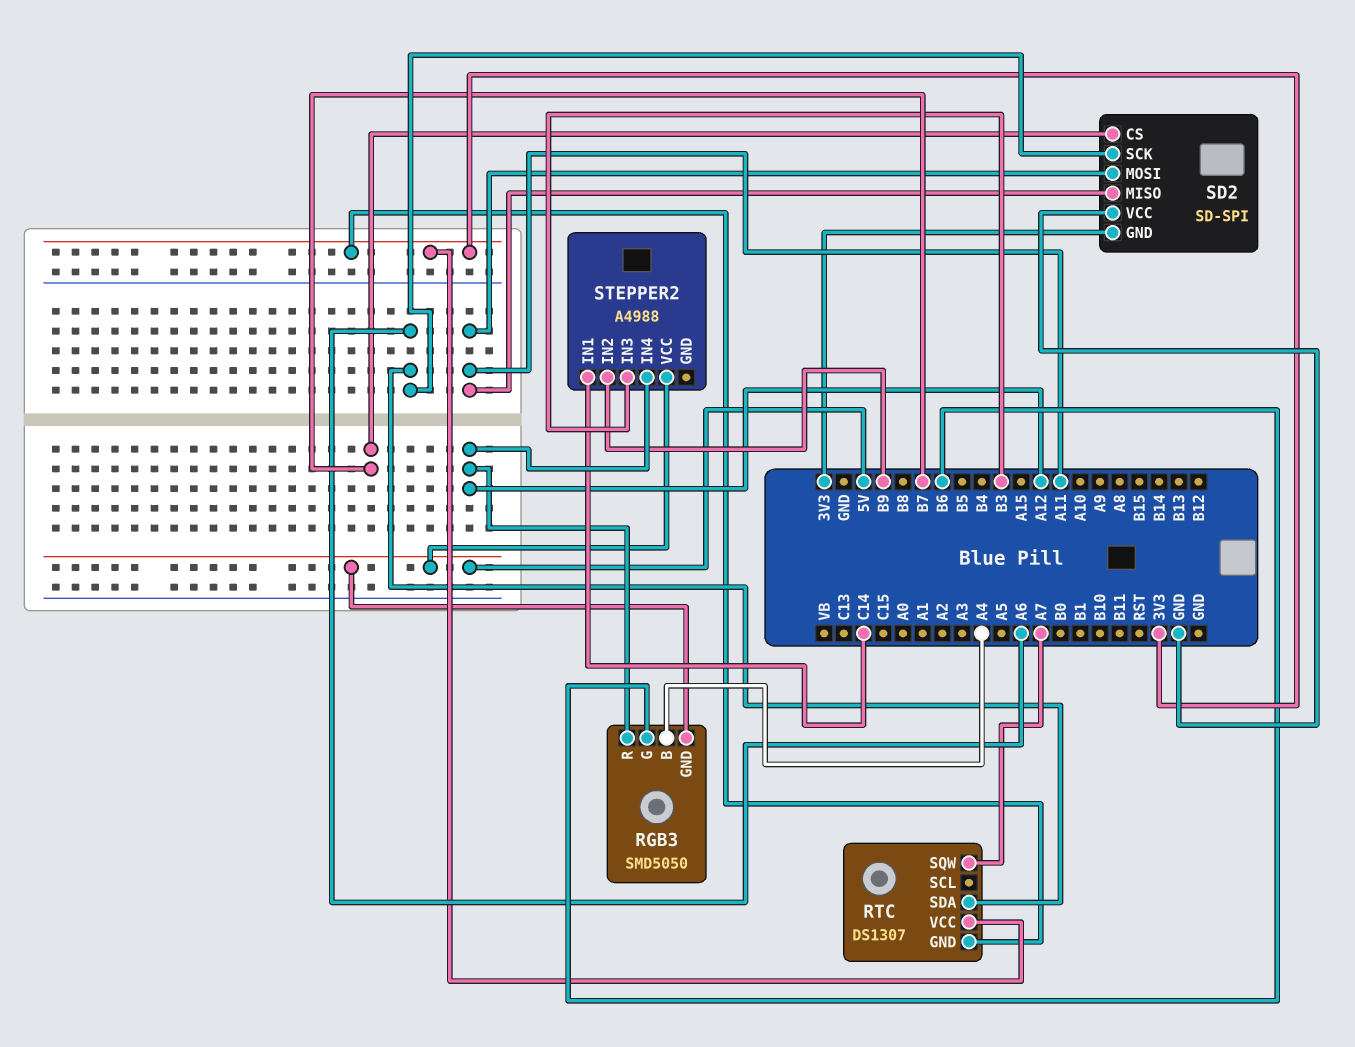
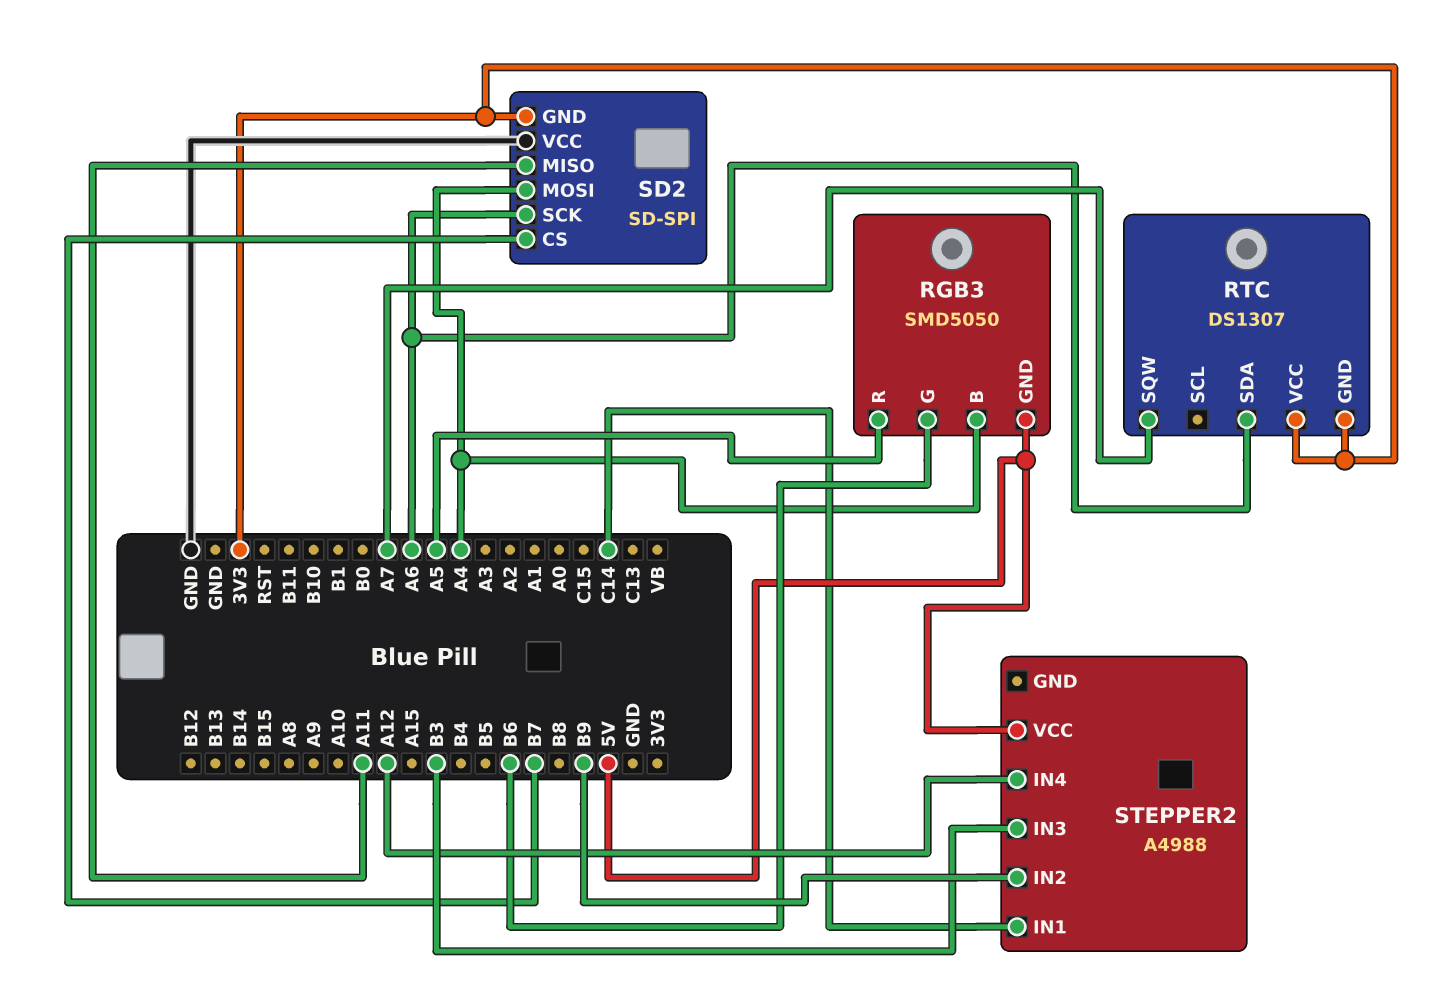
RGB3 pin R: A12 -> A5
SD2 pin MOSI: A11 -> A4

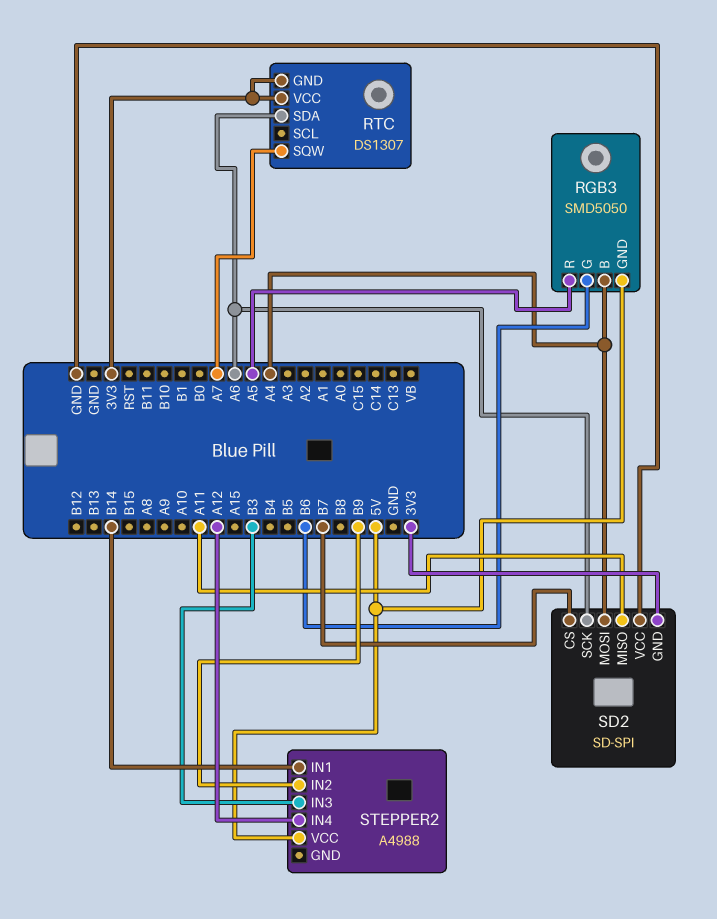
STEPPER2 pin IN1: C14 -> B14

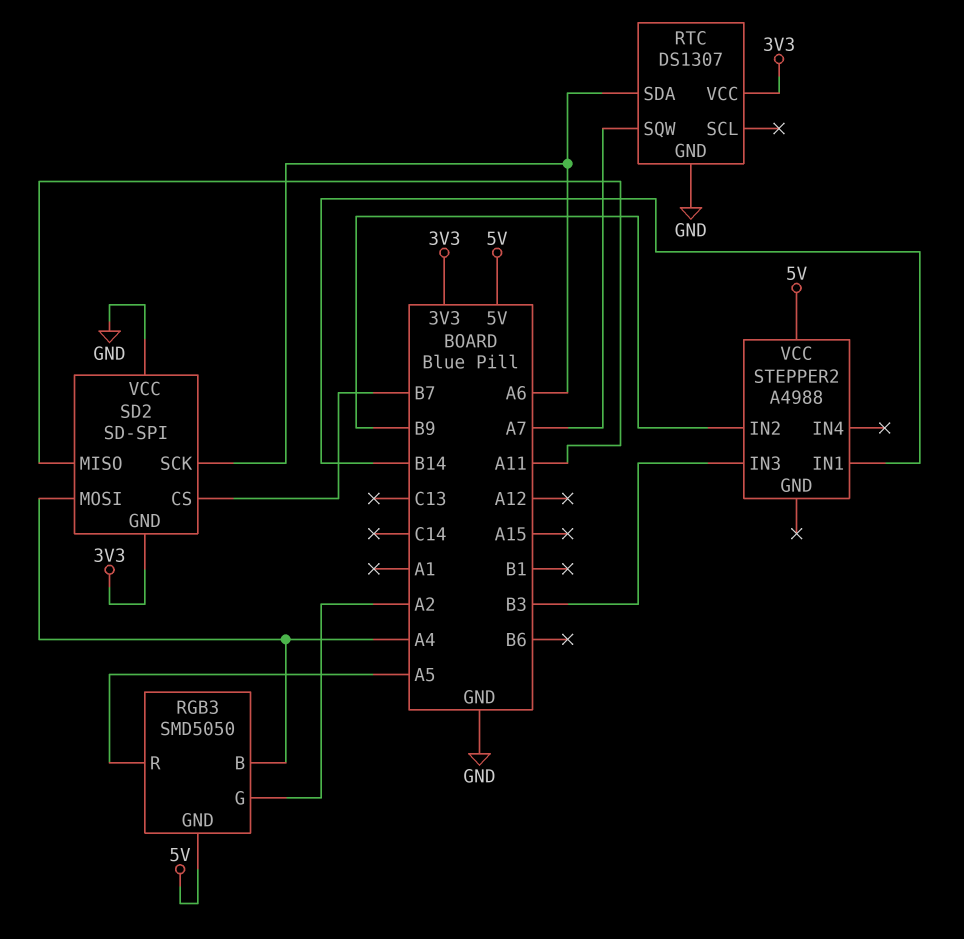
RGB3 pin G: B6 -> A2
RTC pin GND: 3V3 -> GND
STEPPER2 pin IN4: A12 -> none

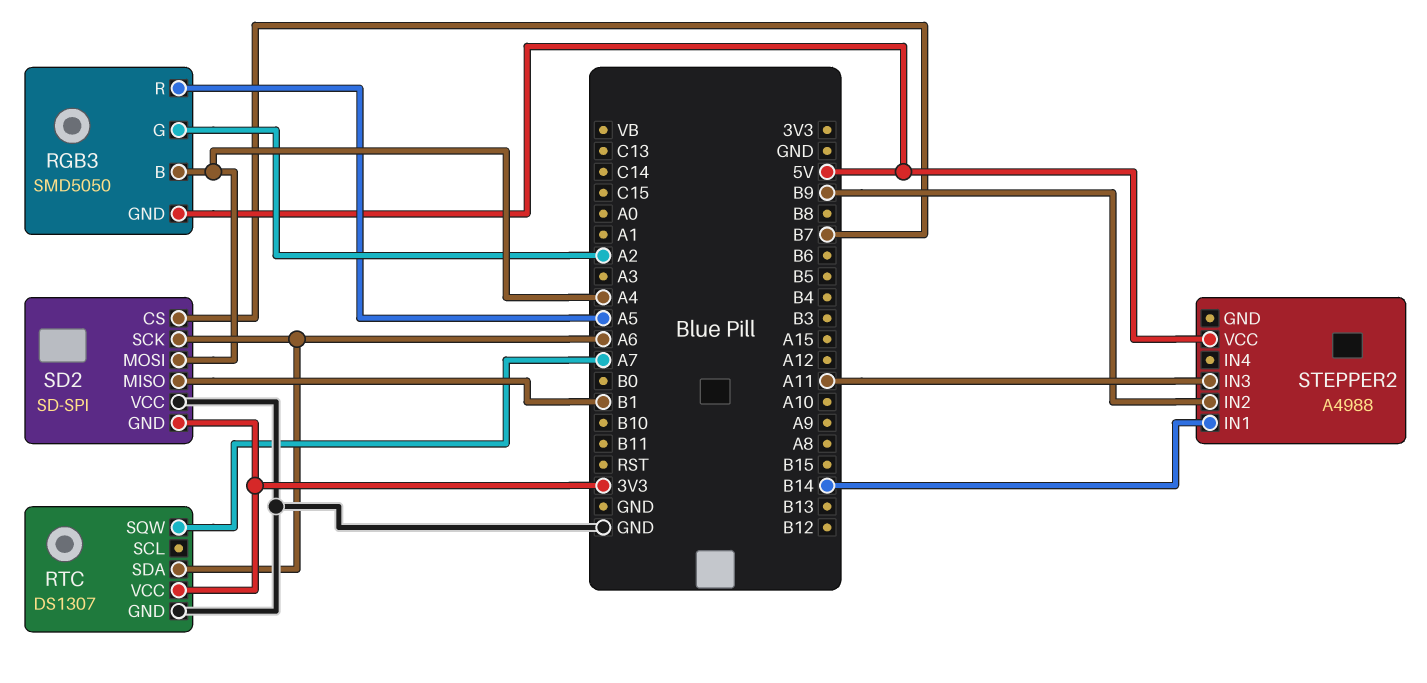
SD2 pin MISO: A11 -> B1
STEPPER2 pin IN3: B3 -> A11

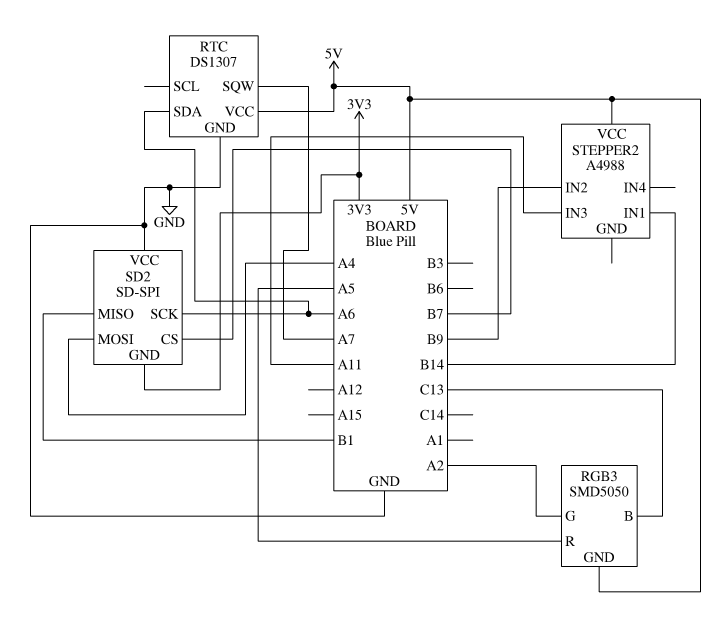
RGB3 pin B: A4 -> C13
RTC pin VCC: 3V3 -> 5V

